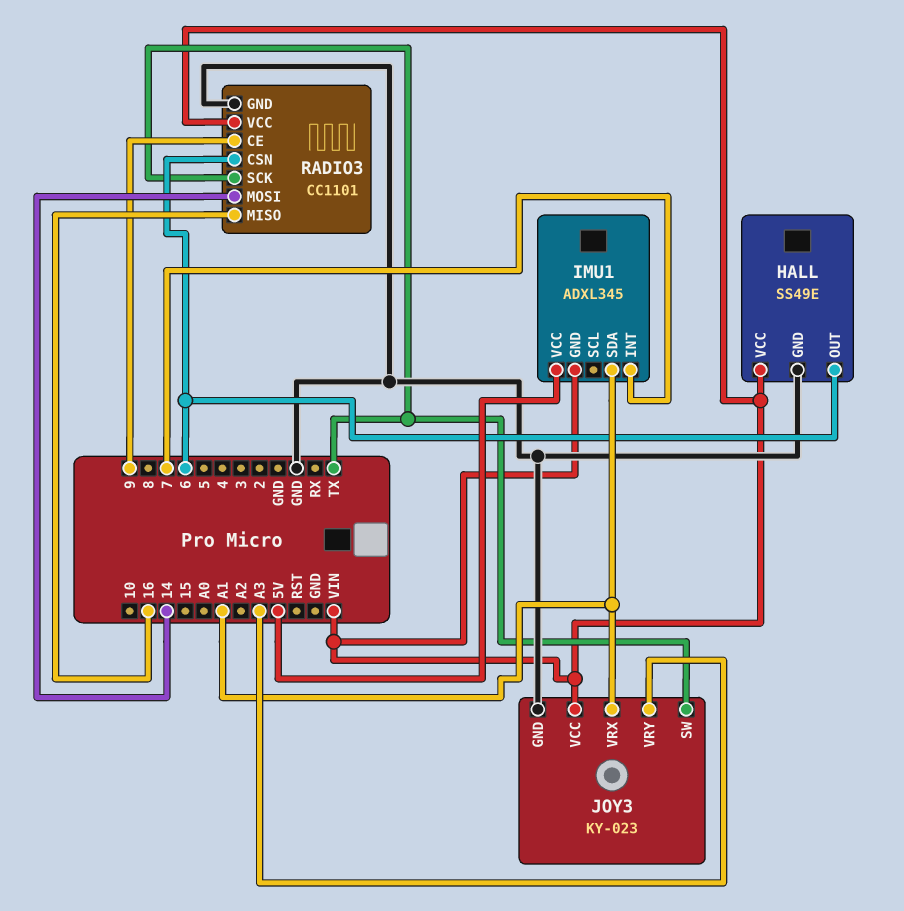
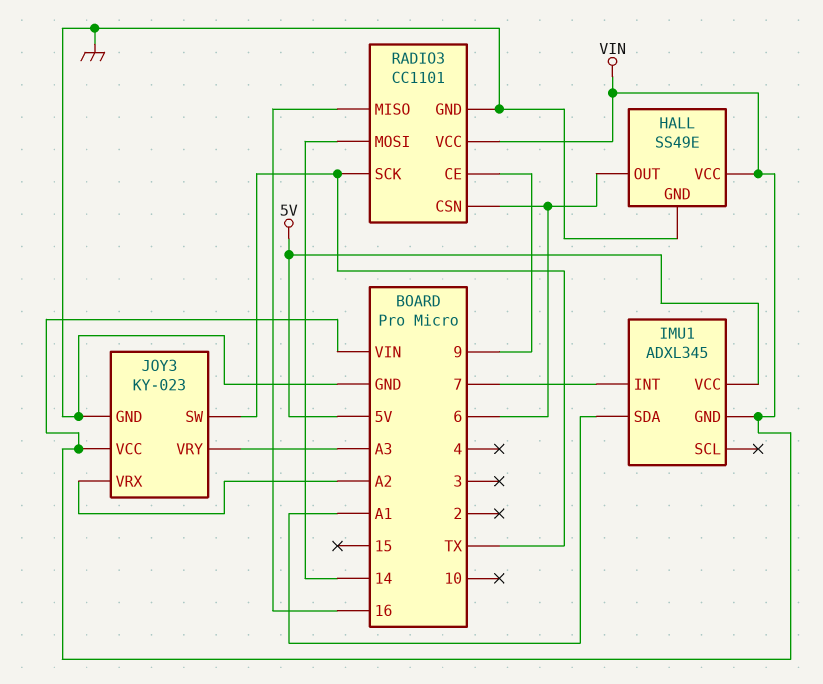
JOY3 pin VRX: A1 -> A2

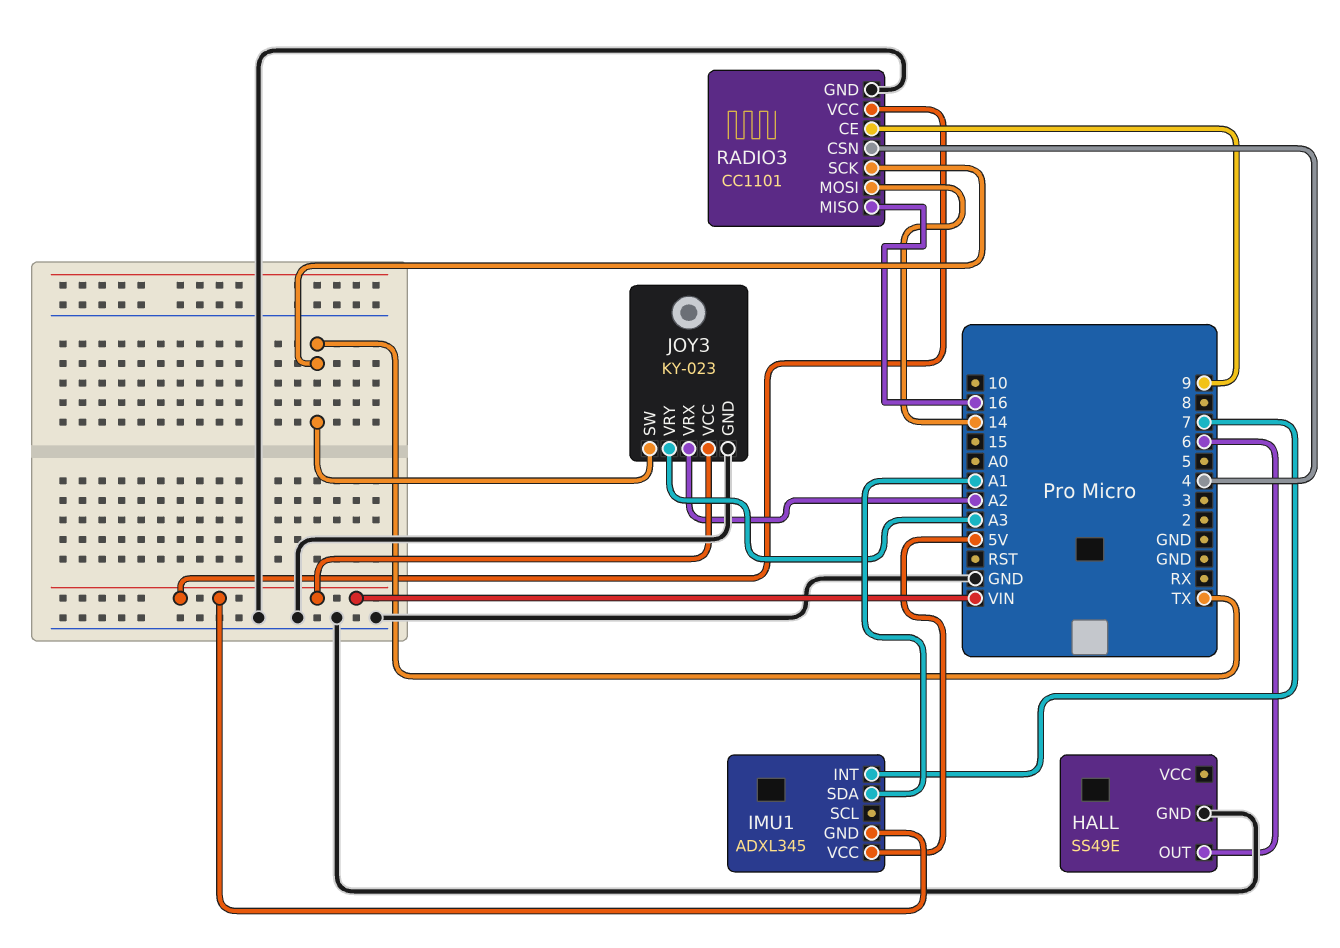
HALL pin VCC: VIN -> none
RADIO3 pin CSN: 6 -> 4

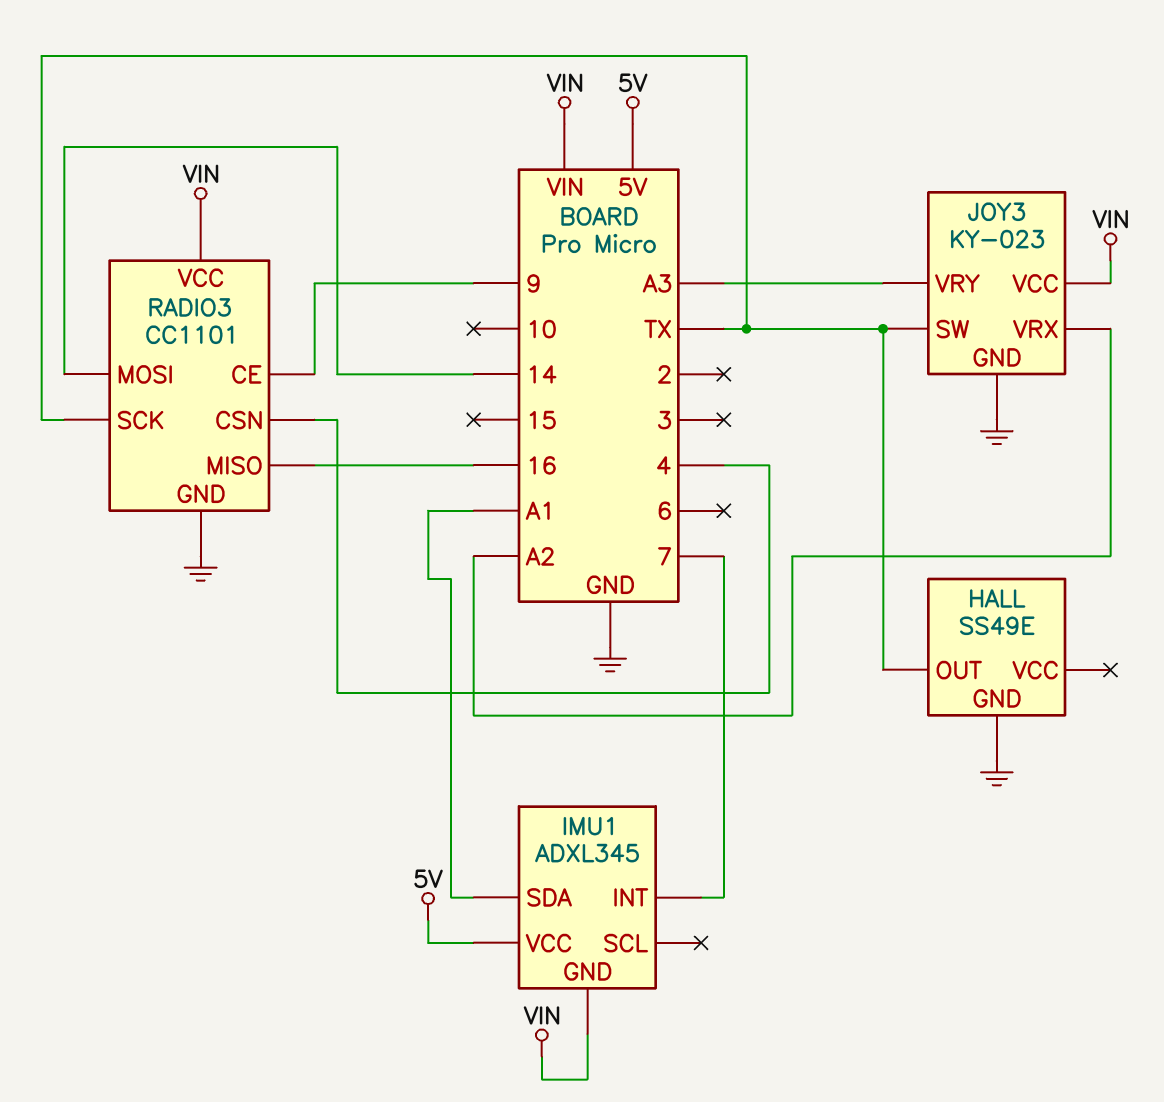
HALL pin OUT: 6 -> TX

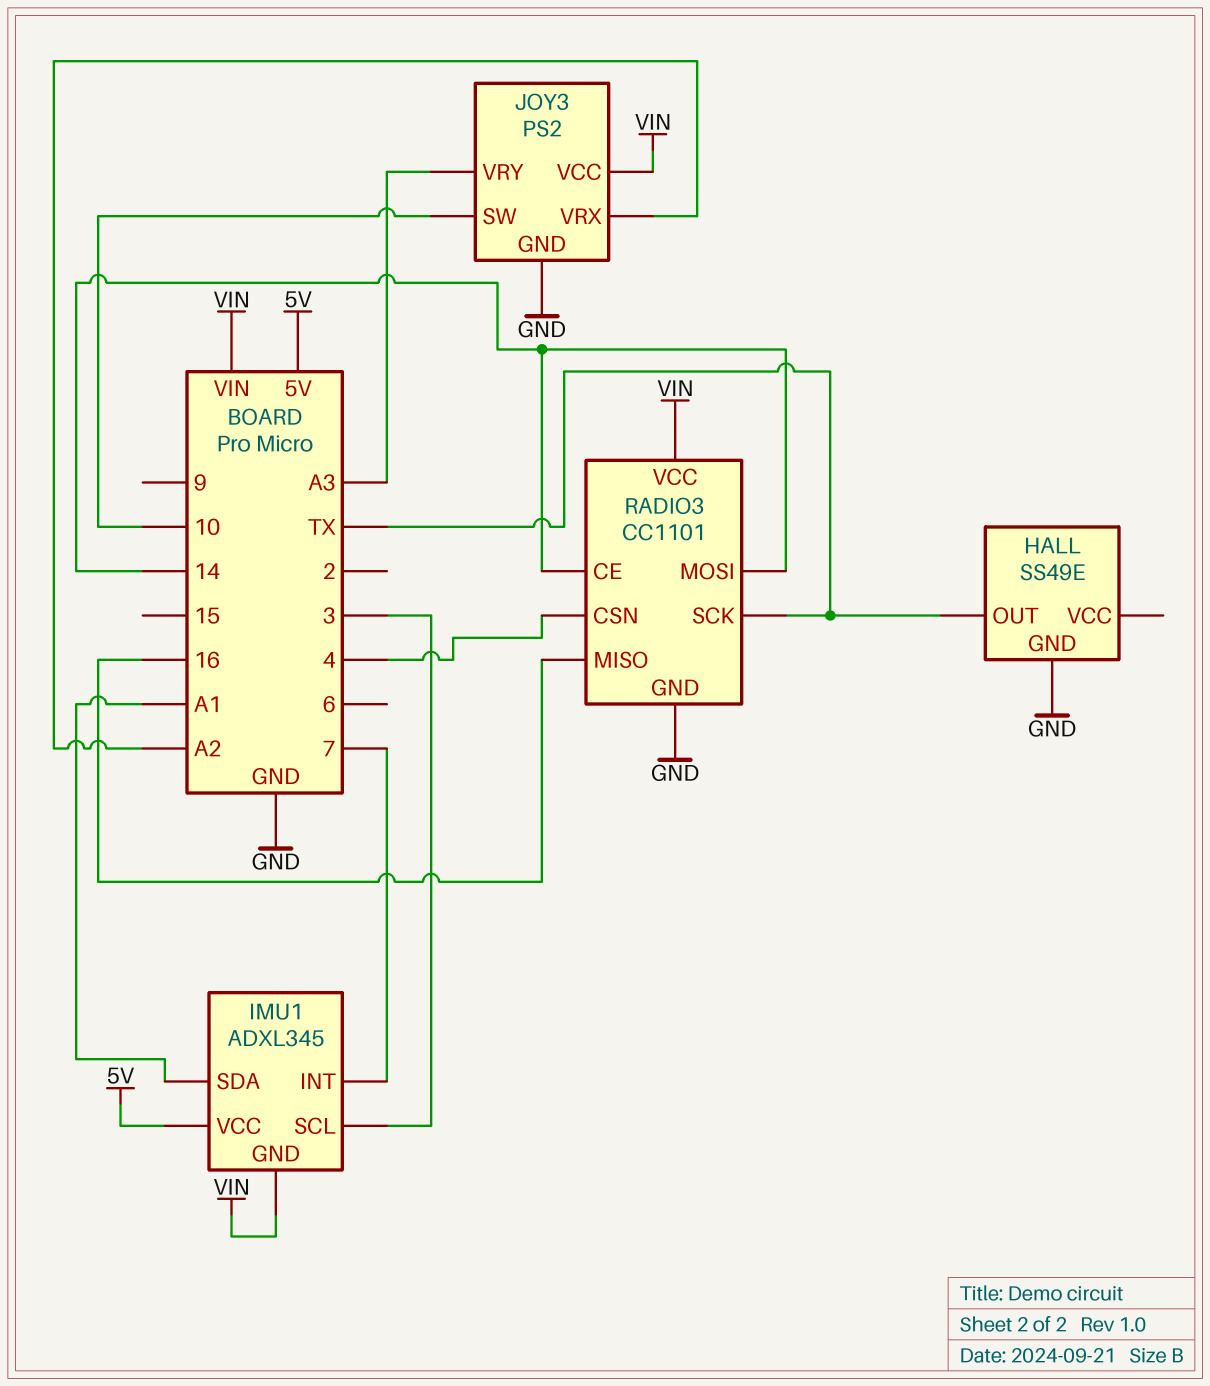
IMU1 pin SCL: none -> 3
JOY3: KY-023 -> PS2
JOY3 pin SW: TX -> 10
RADIO3 pin CE: 9 -> 14

